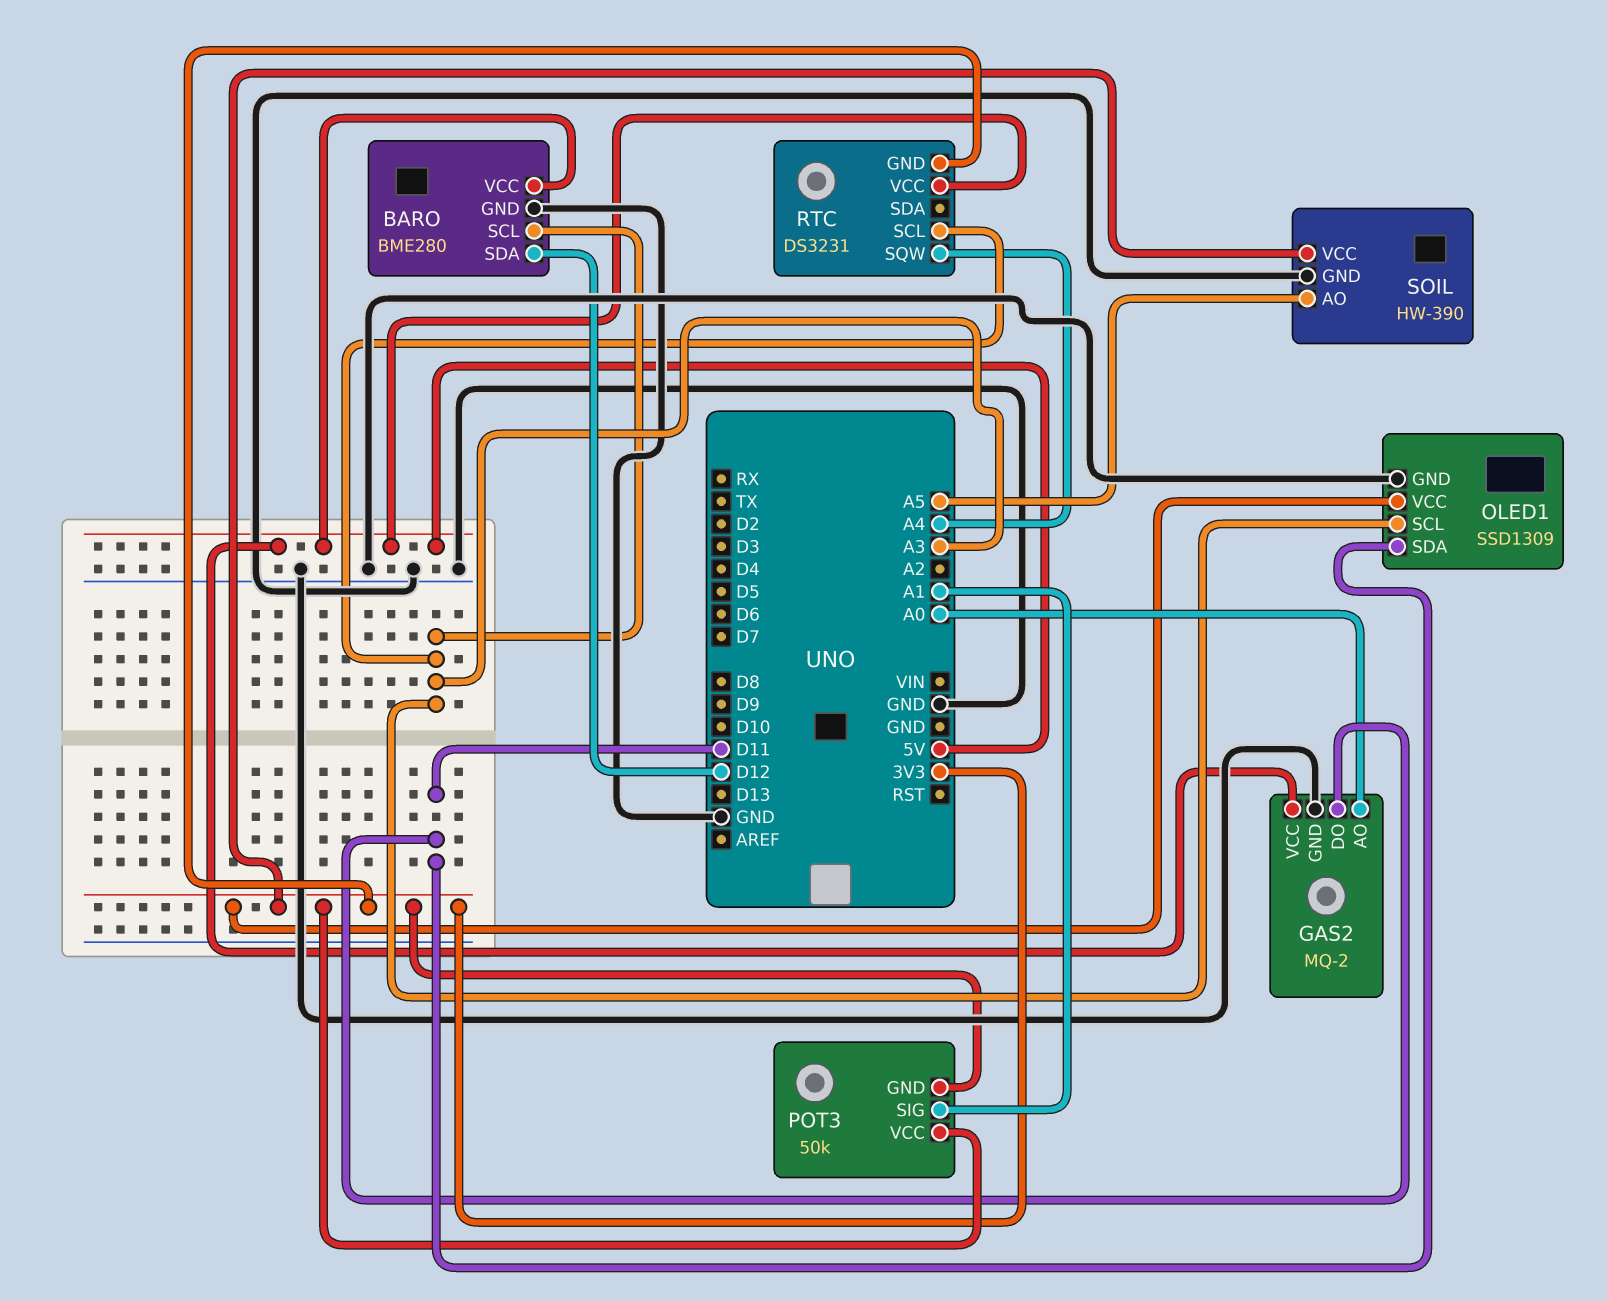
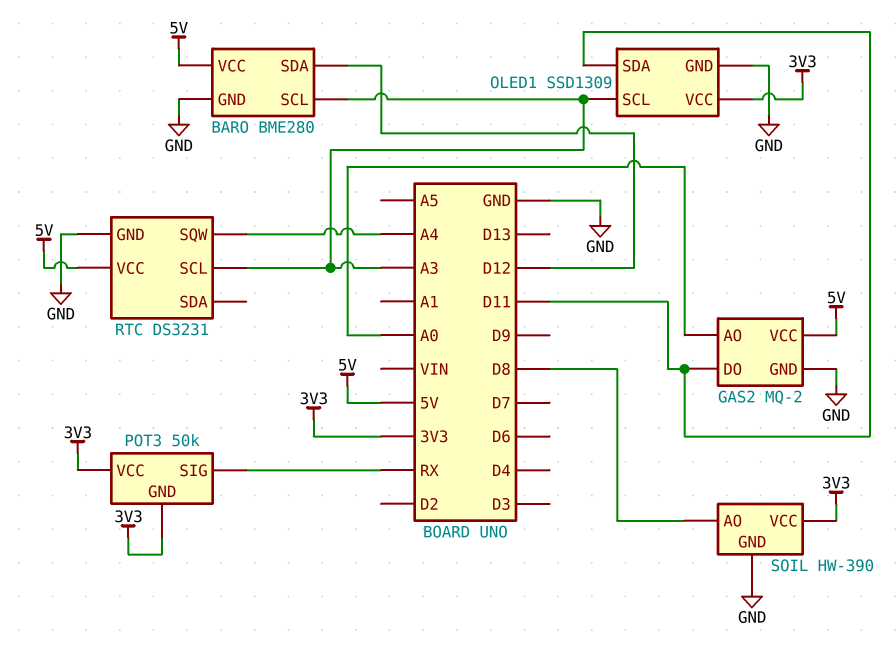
POT3 pin SIG: A1 -> RX
RTC pin GND: 3V3 -> GND
SOIL pin AO: A5 -> D8

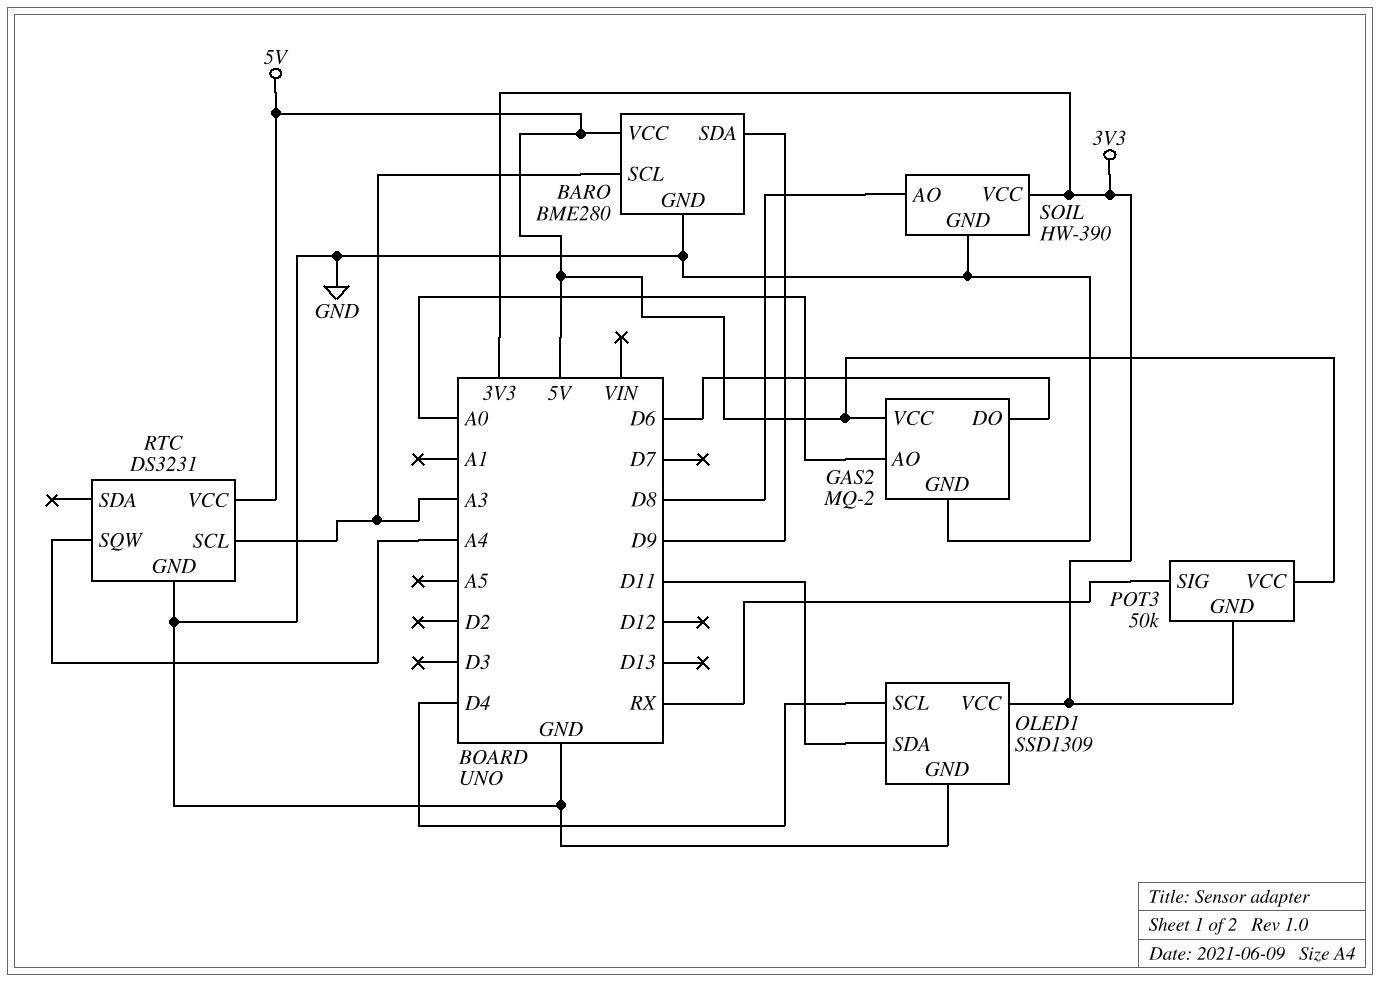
BARO pin SDA: D12 -> D9
GAS2 pin DO: D11 -> D6
OLED1 pin SCL: A3 -> D4
POT3 pin VCC: 3V3 -> 5V

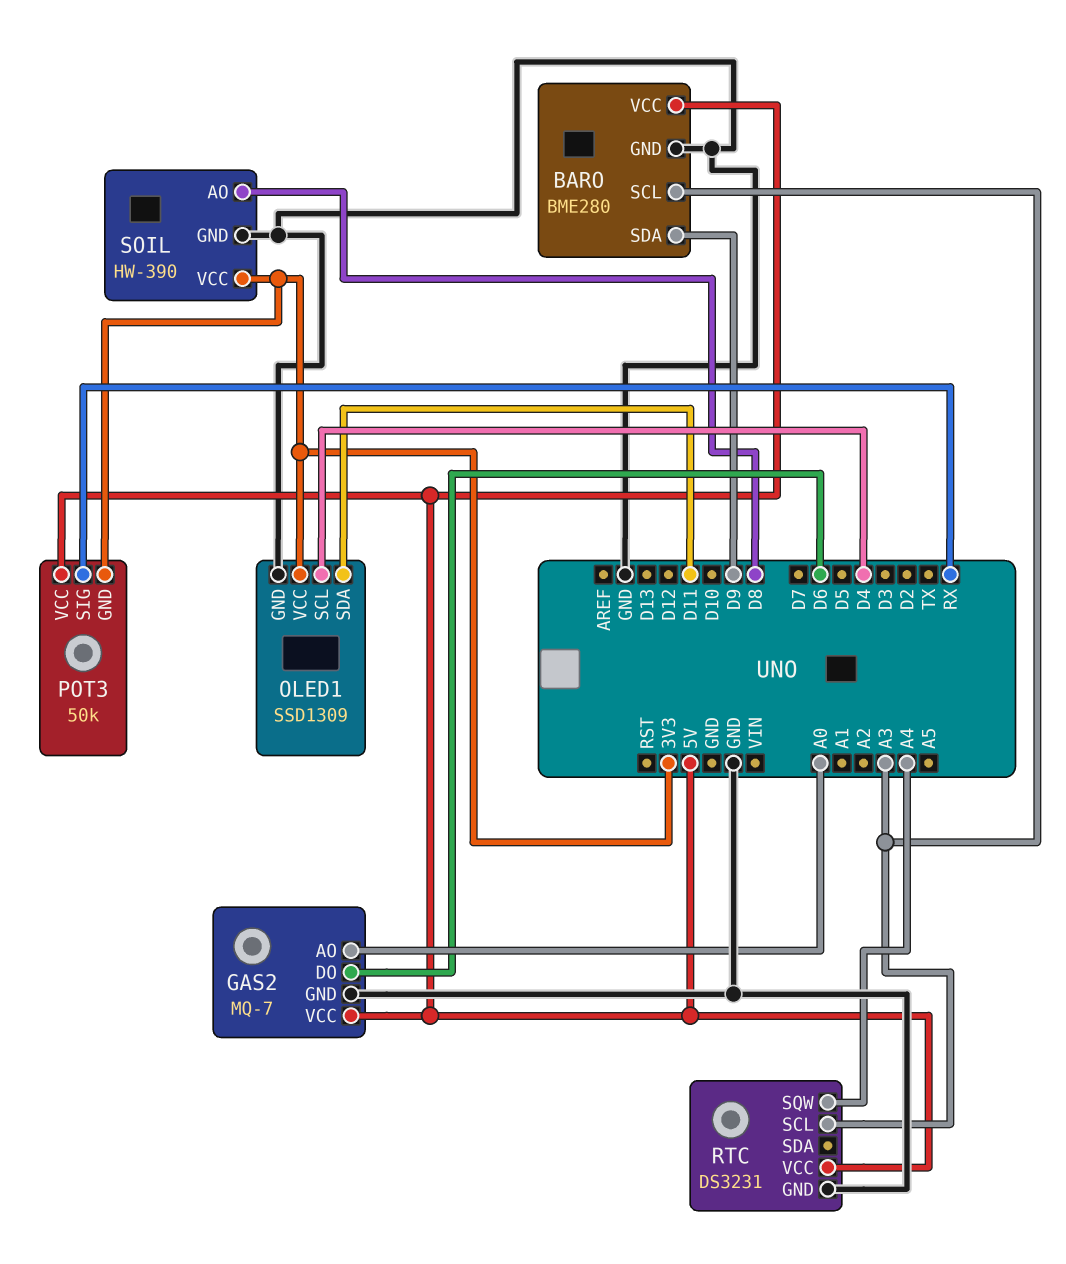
GAS2: MQ-2 -> MQ-7

